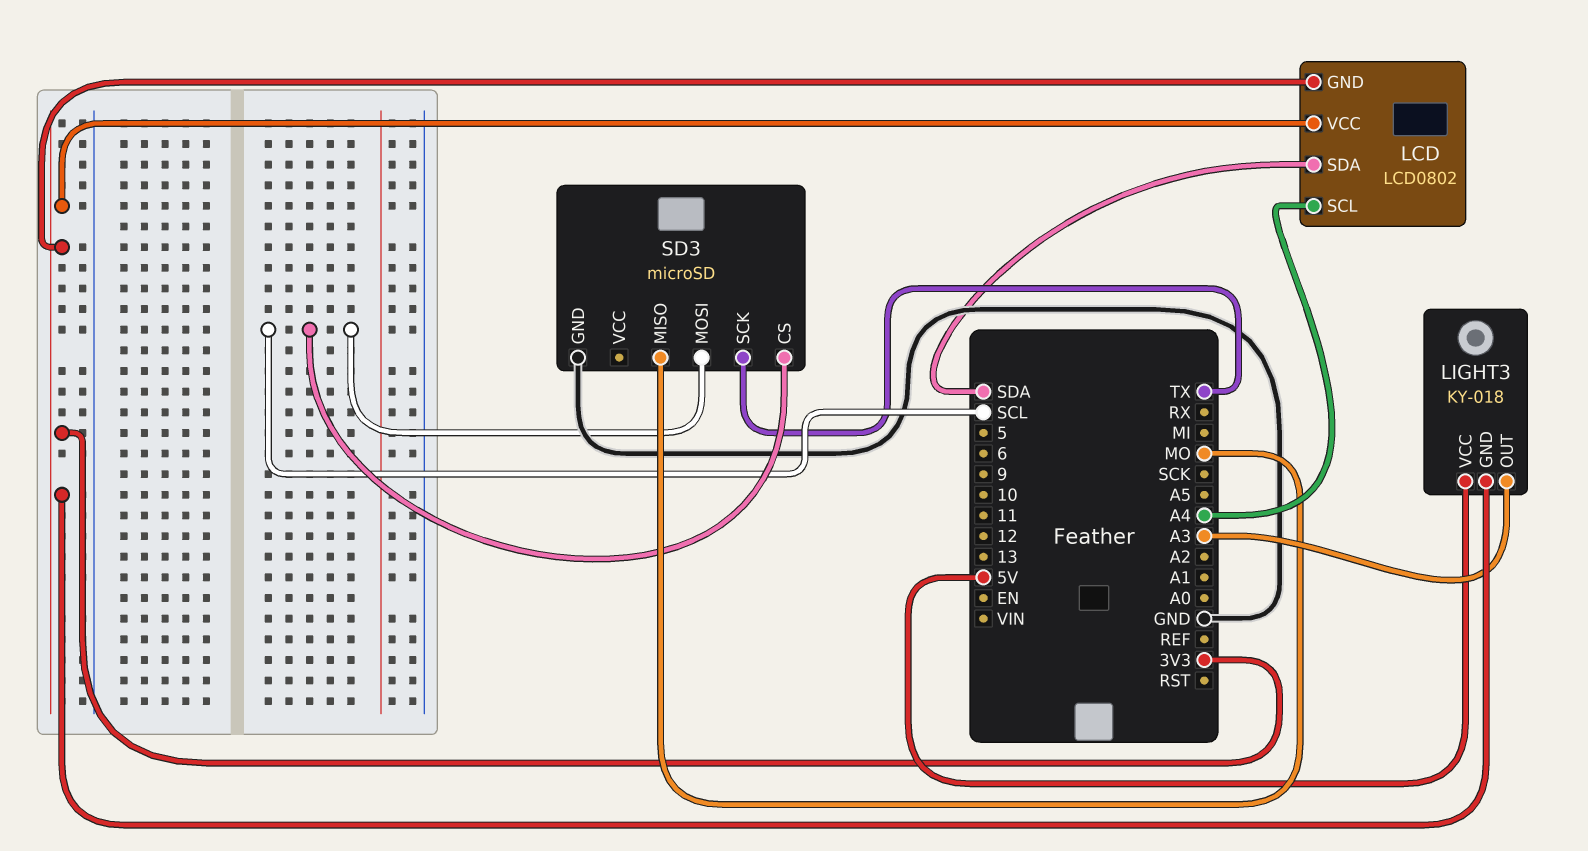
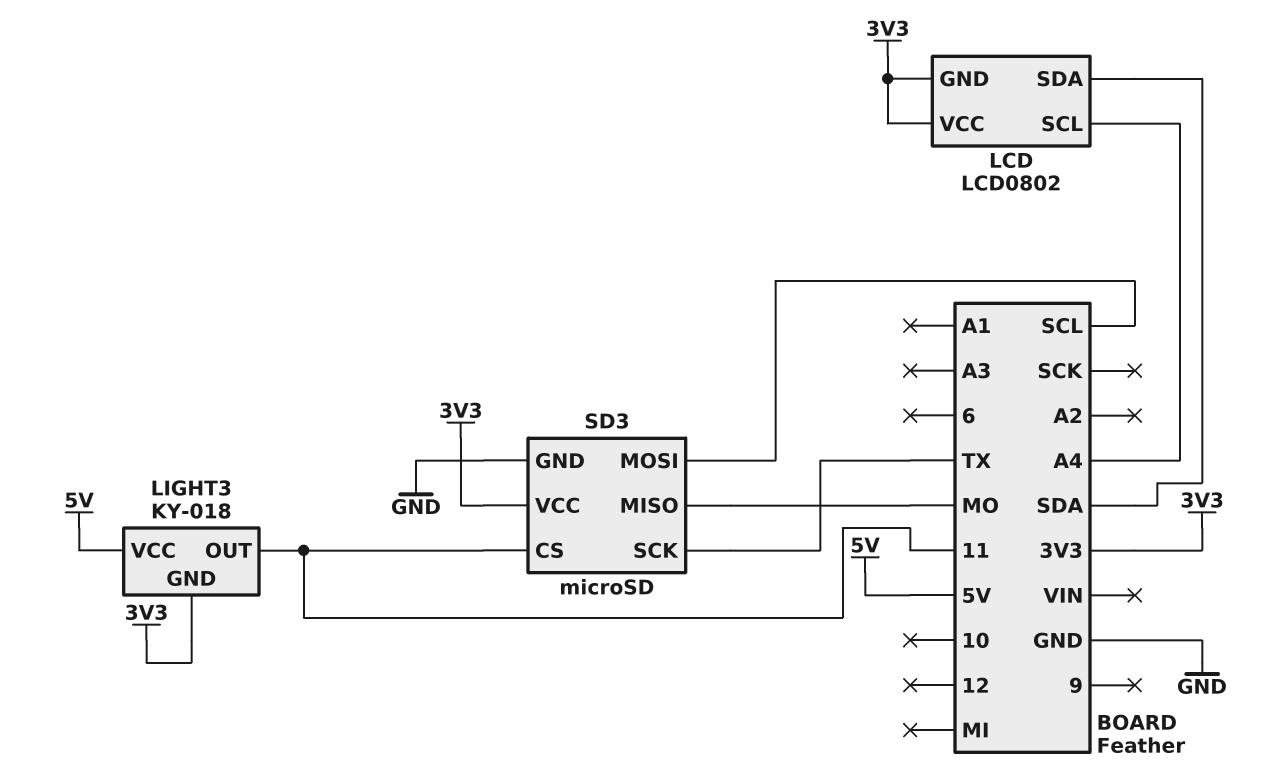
LIGHT3 pin OUT: A3 -> 11
SD3 pin CS: SCL -> 11
SD3 pin VCC: none -> 3V3

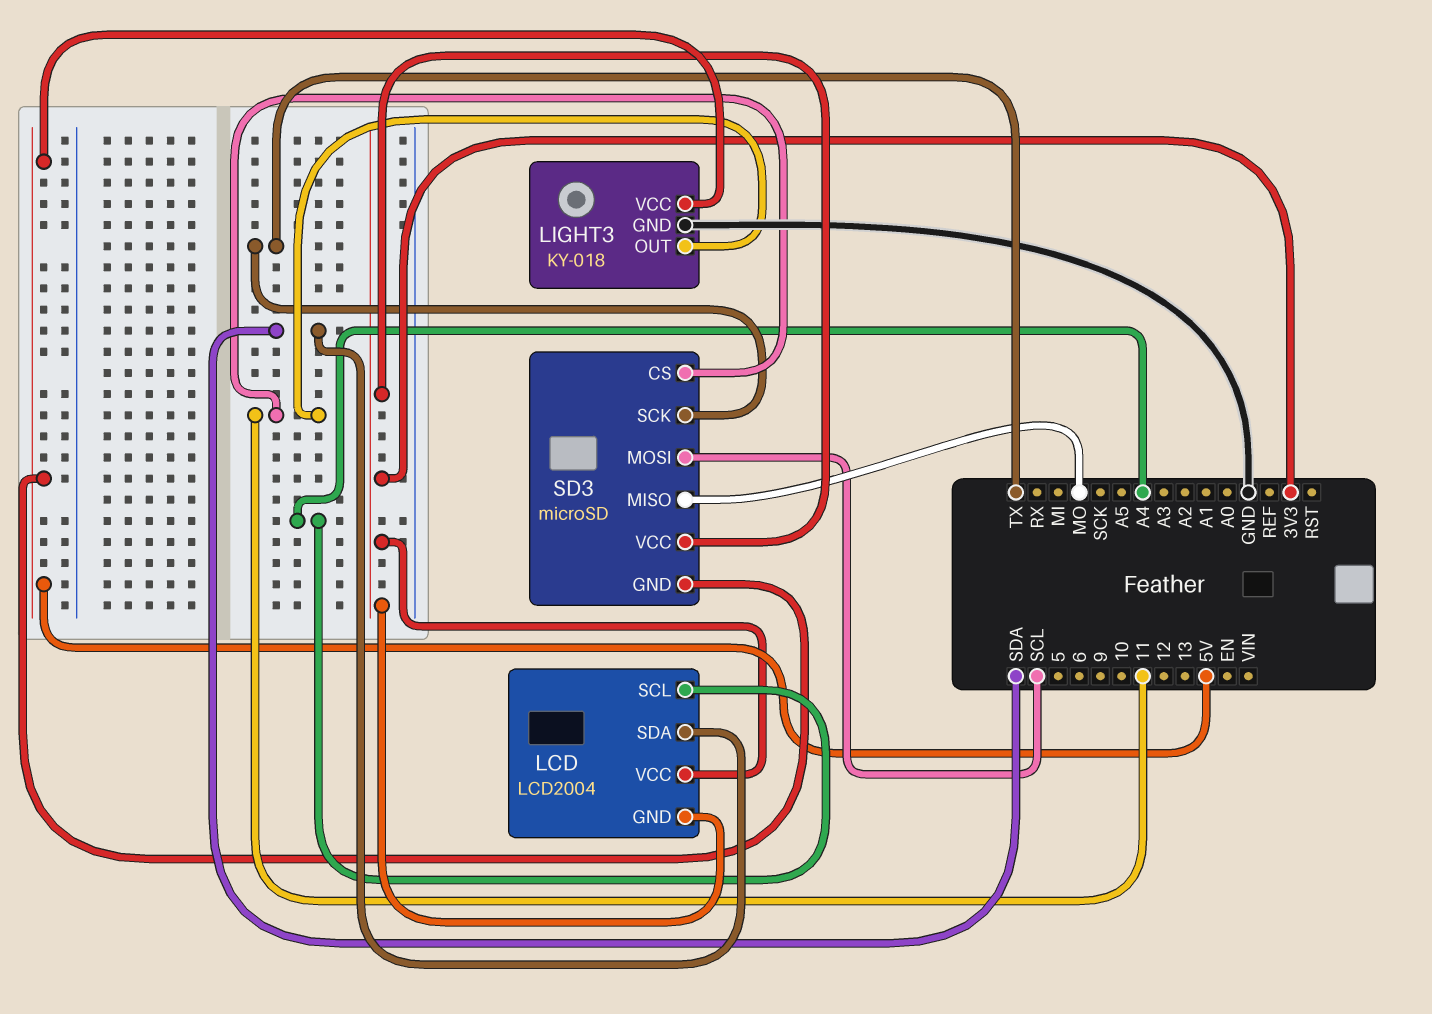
LCD: LCD0802 -> LCD2004
LIGHT3 pin GND: 3V3 -> GND
SD3 pin GND: GND -> 5V

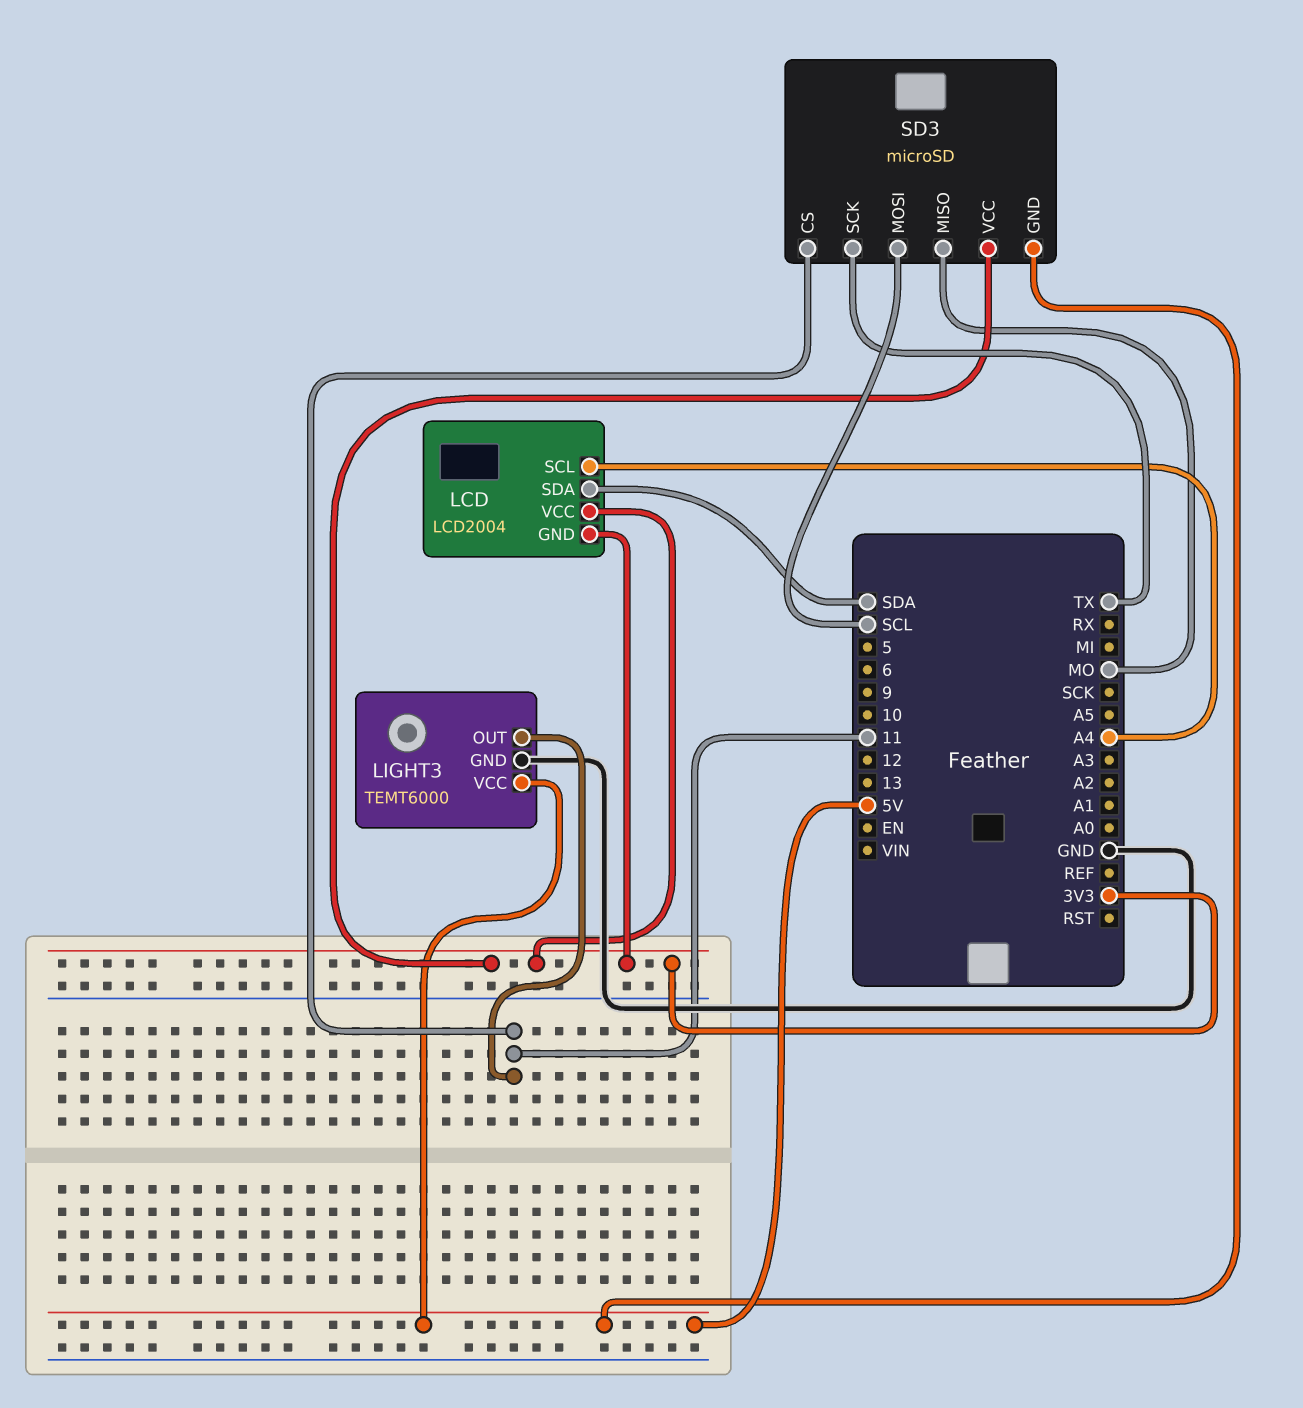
LIGHT3: KY-018 -> TEMT6000

